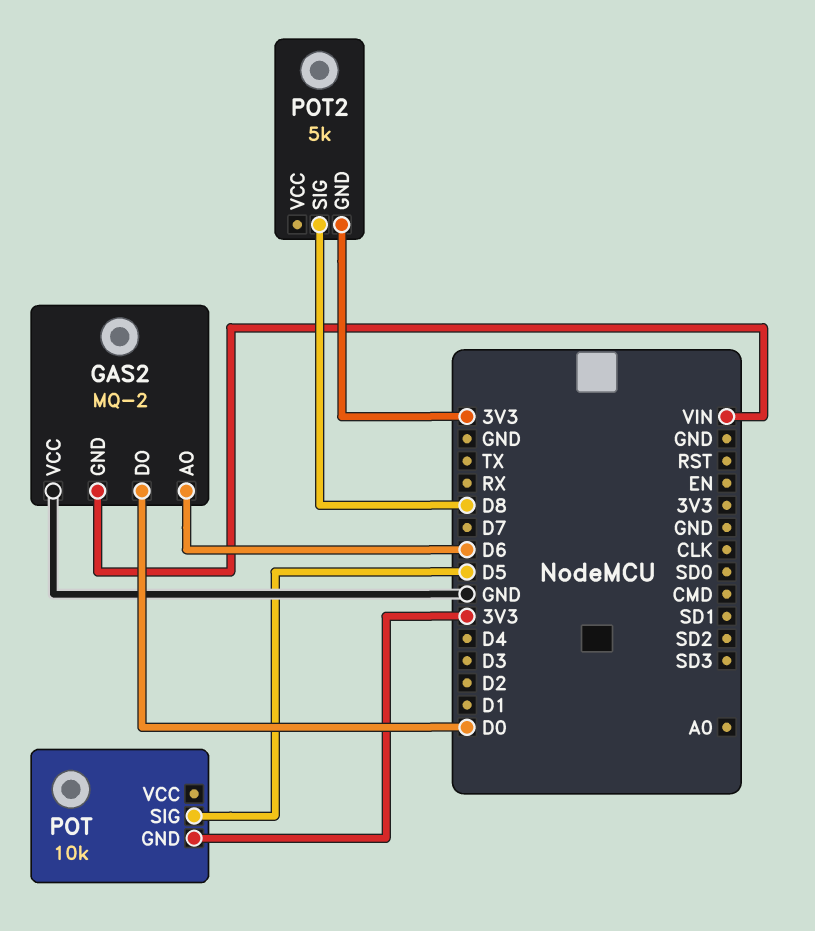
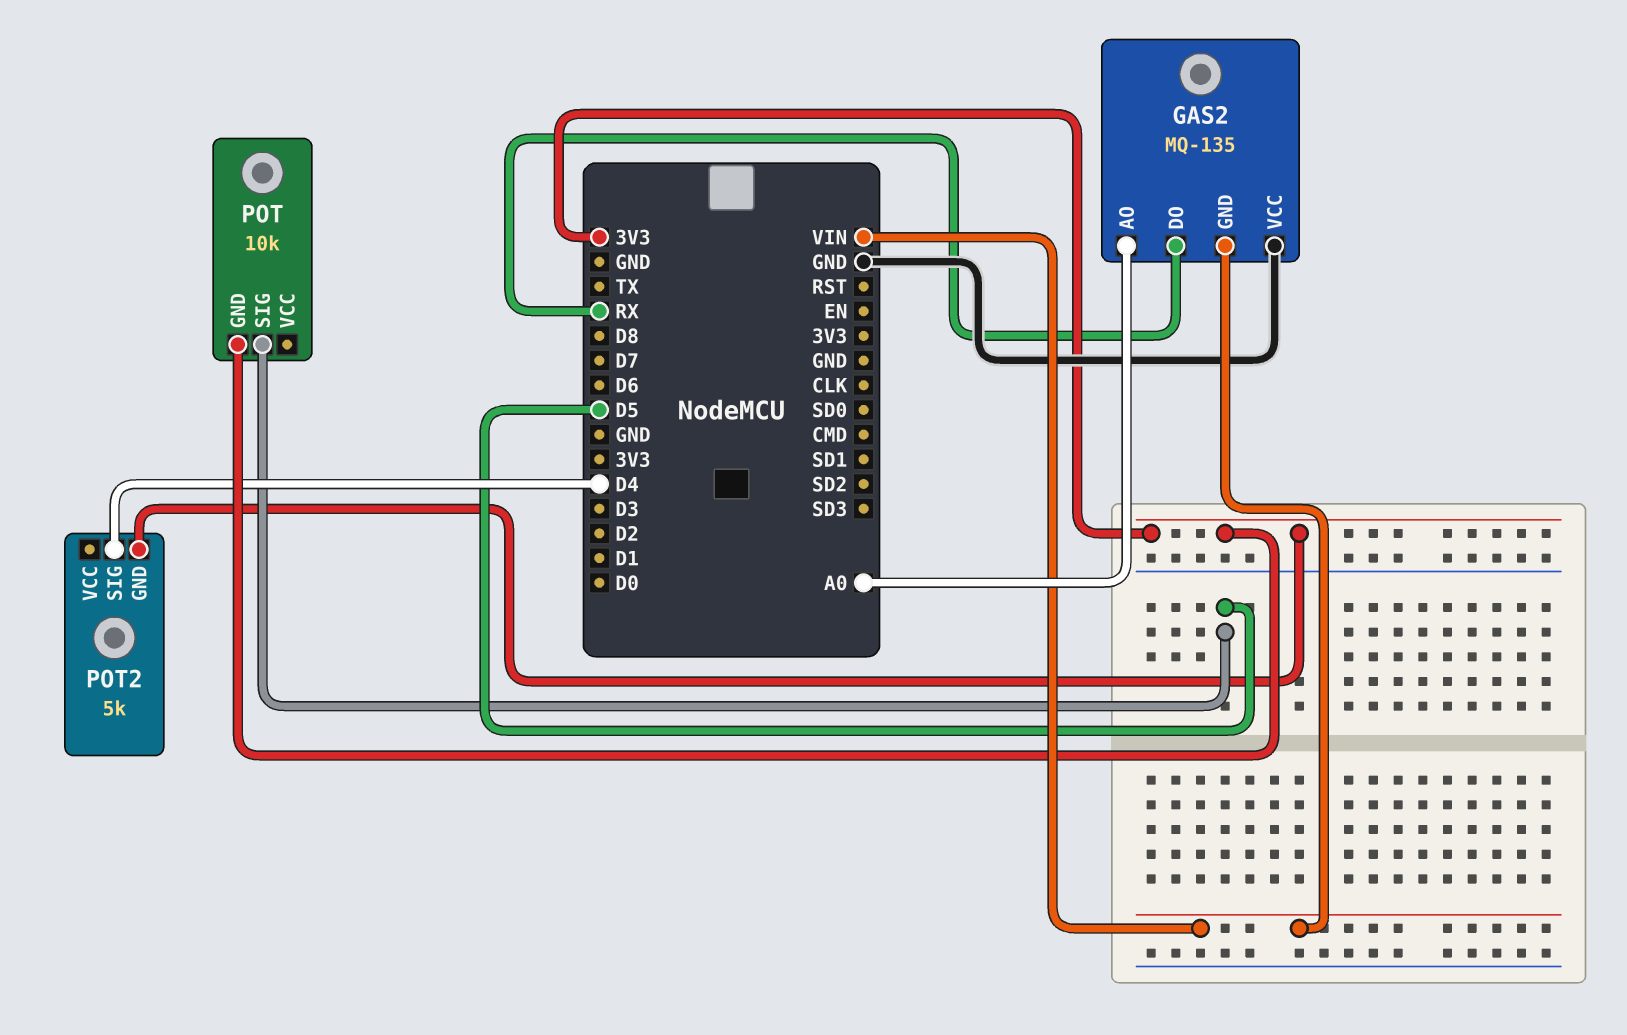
GAS2: MQ-2 -> MQ-135
GAS2 pin AO: D6 -> A0
GAS2 pin DO: D0 -> RX
POT2 pin SIG: D8 -> D4

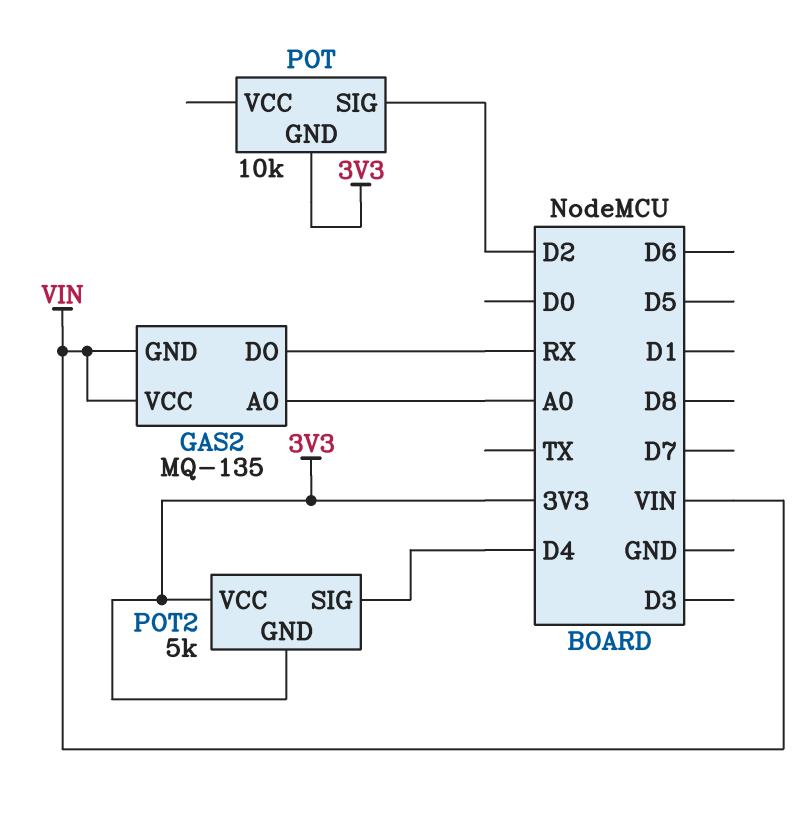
GAS2 pin VCC: GND -> VIN
POT pin SIG: D5 -> D2
POT2 pin VCC: none -> 3V3

